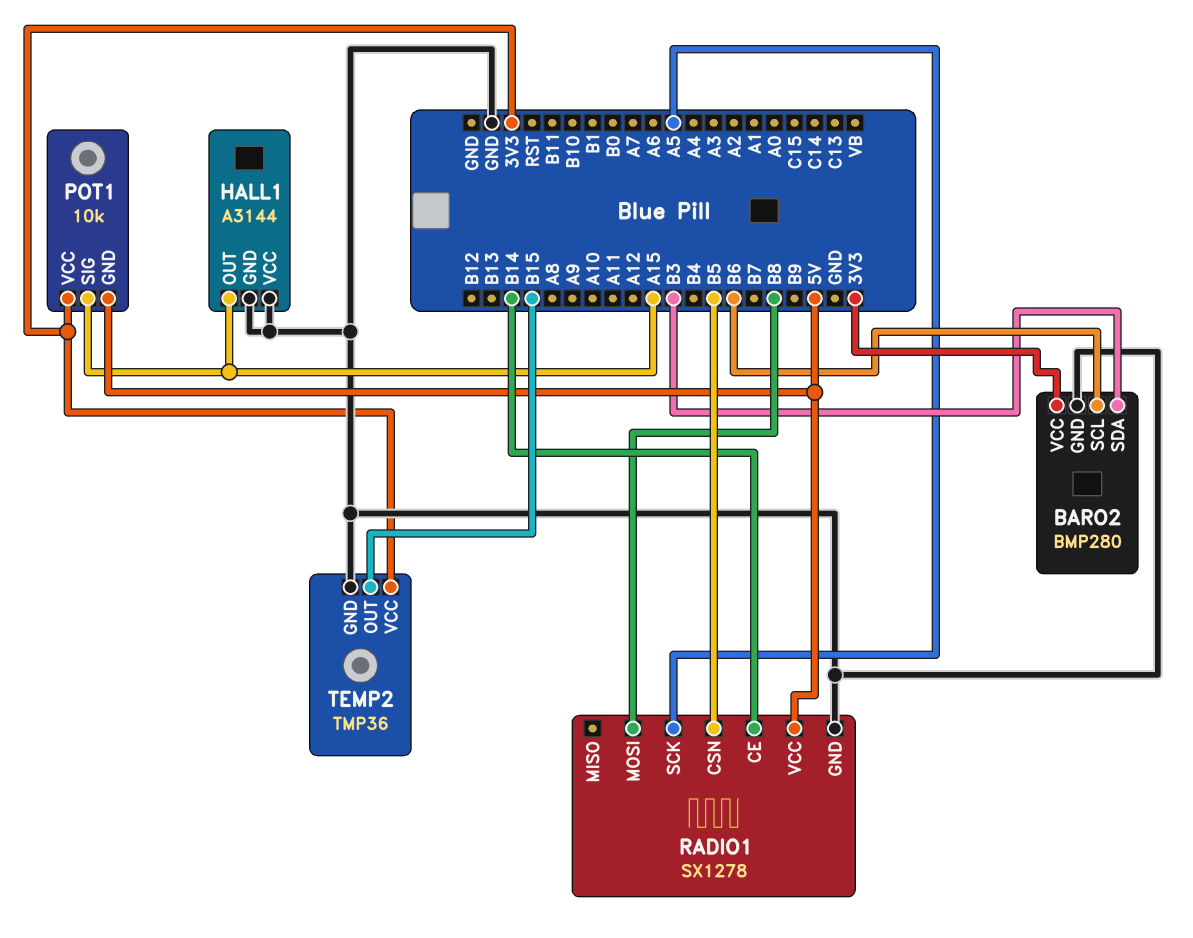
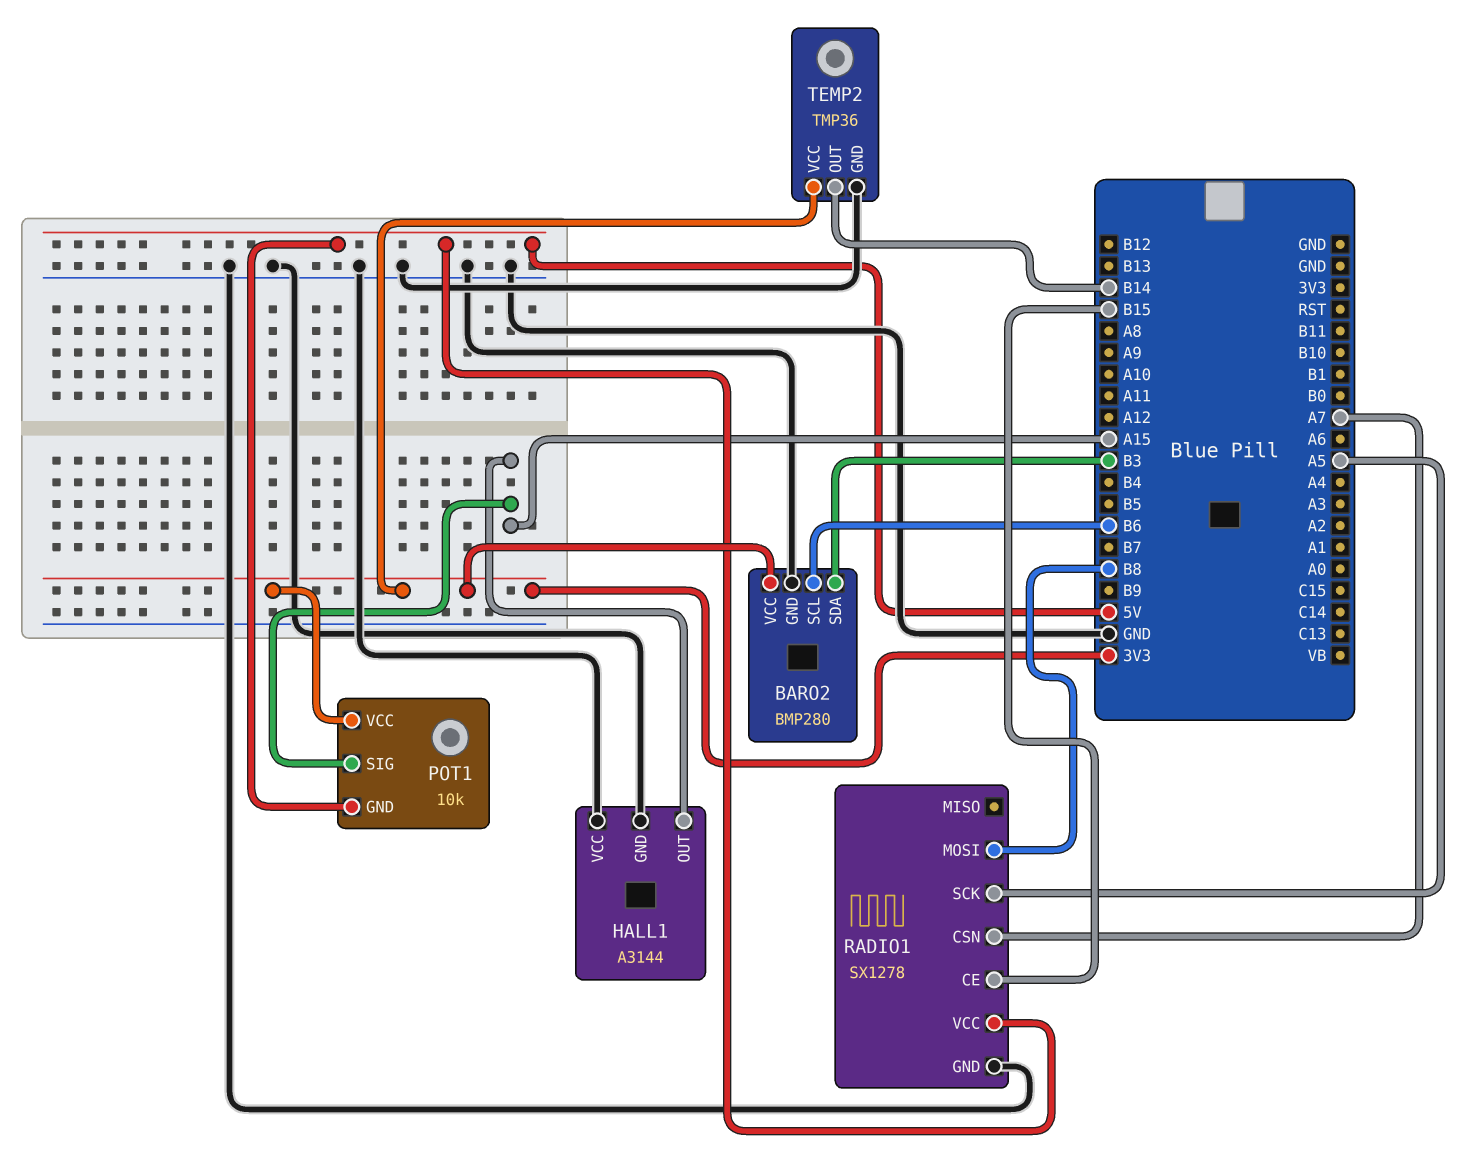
RADIO1 pin CE: B14 -> B15
RADIO1 pin CSN: B5 -> A7
TEMP2 pin OUT: B15 -> B14

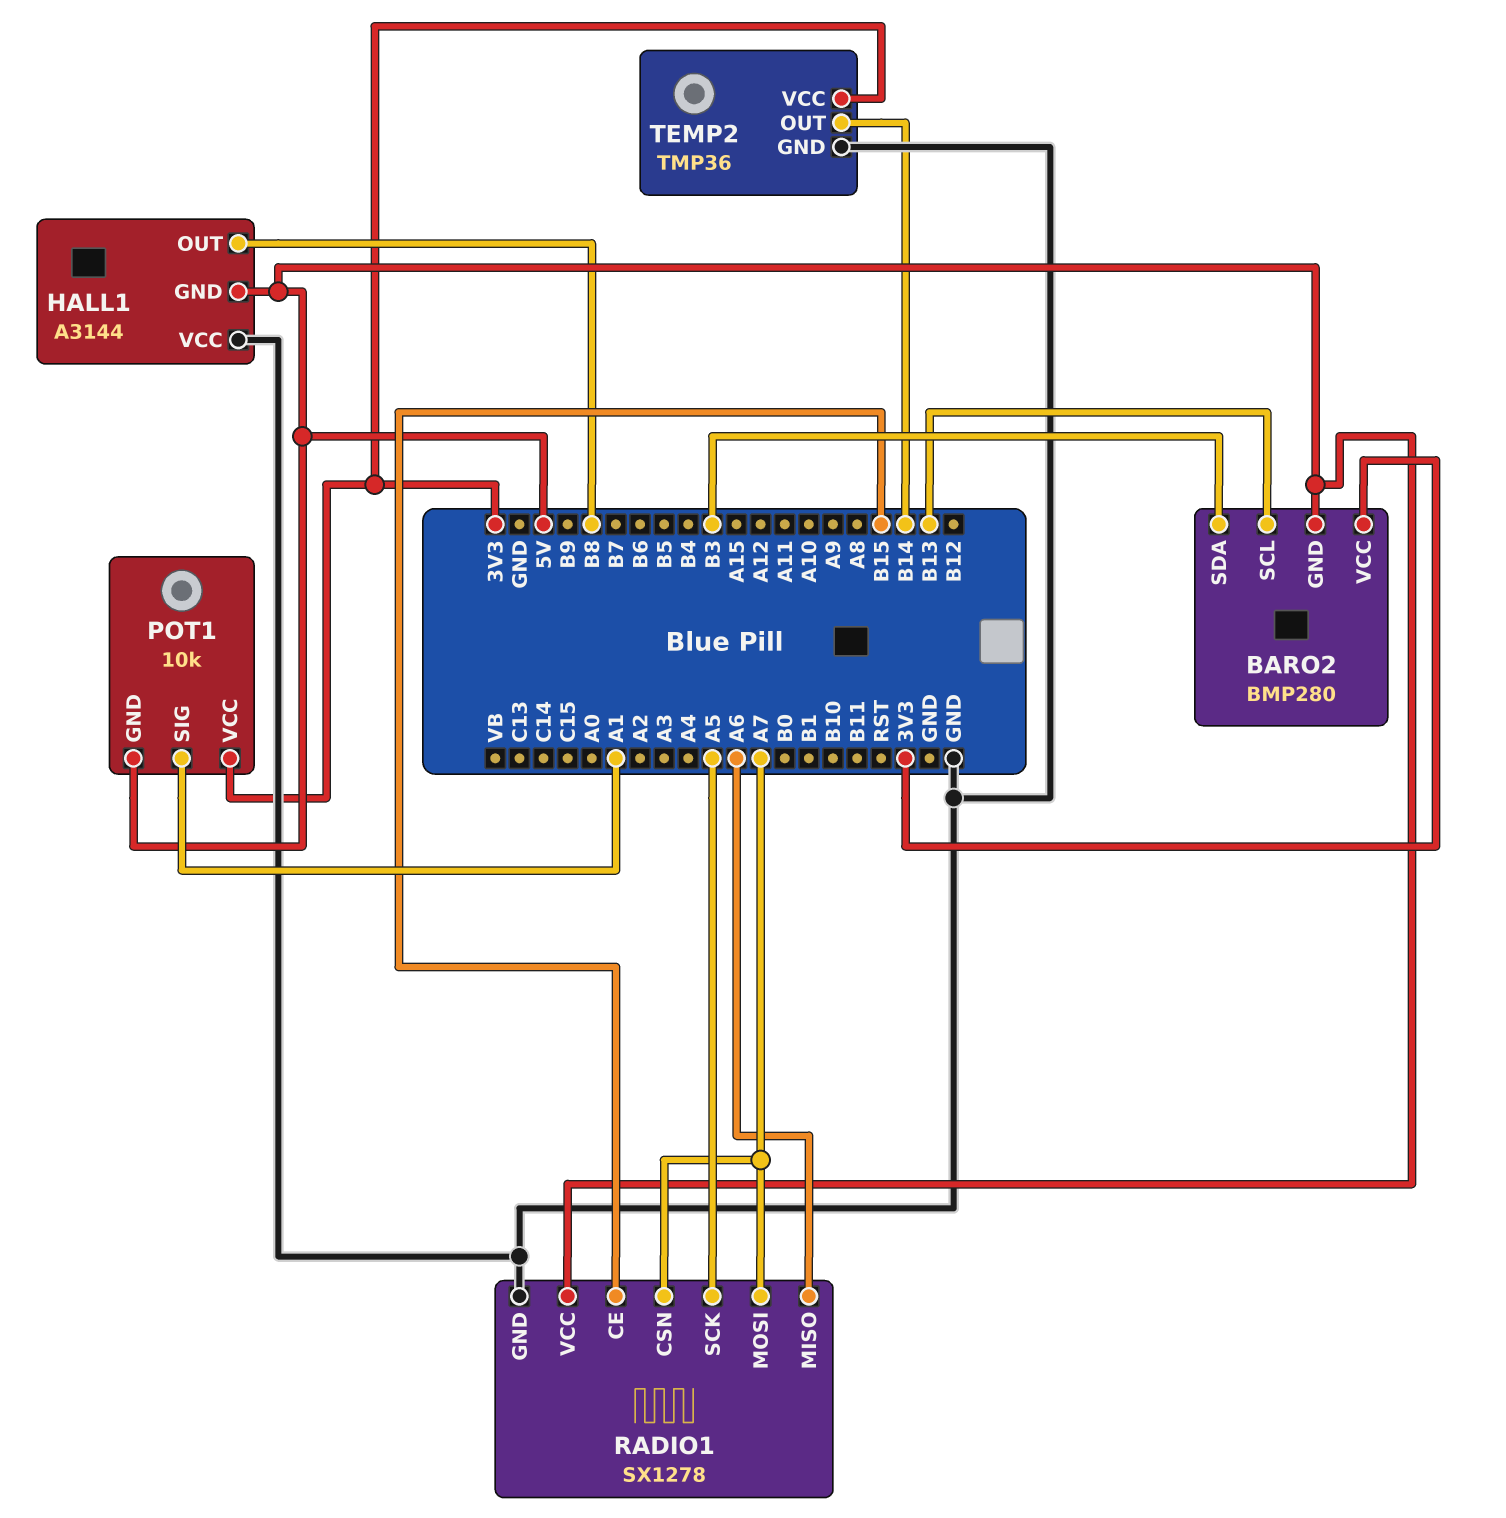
BARO2 pin GND: GND -> 5V
BARO2 pin SCL: B6 -> B13
HALL1 pin GND: GND -> 5V
HALL1 pin OUT: A15 -> B8
POT1 pin SIG: A15 -> A1
RADIO1 pin MISO: none -> A6
RADIO1 pin MOSI: B8 -> A7

